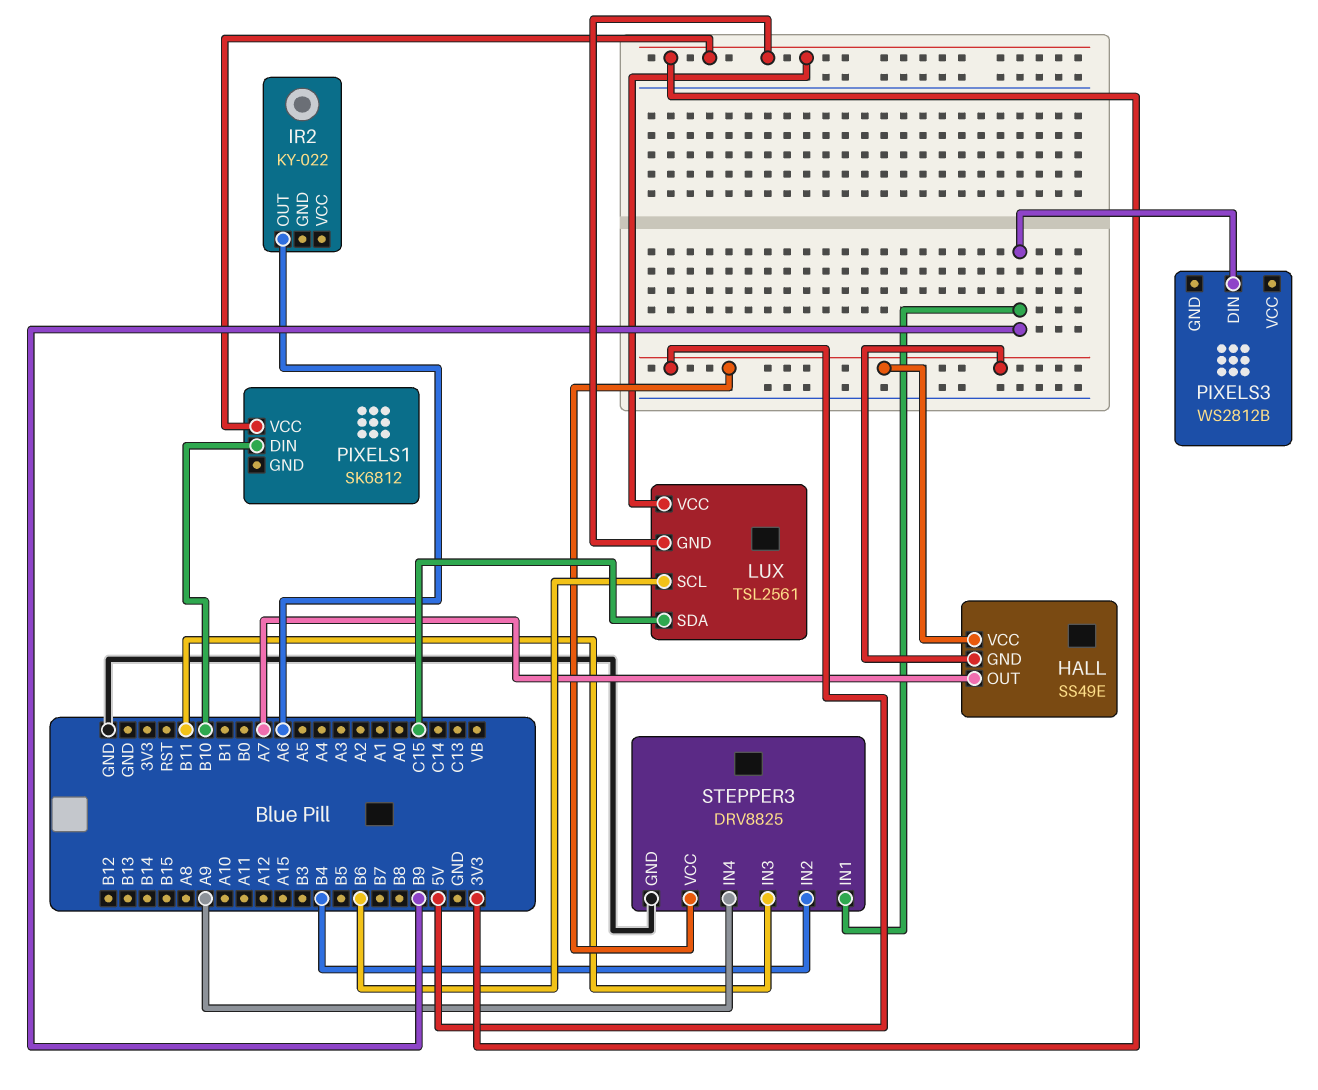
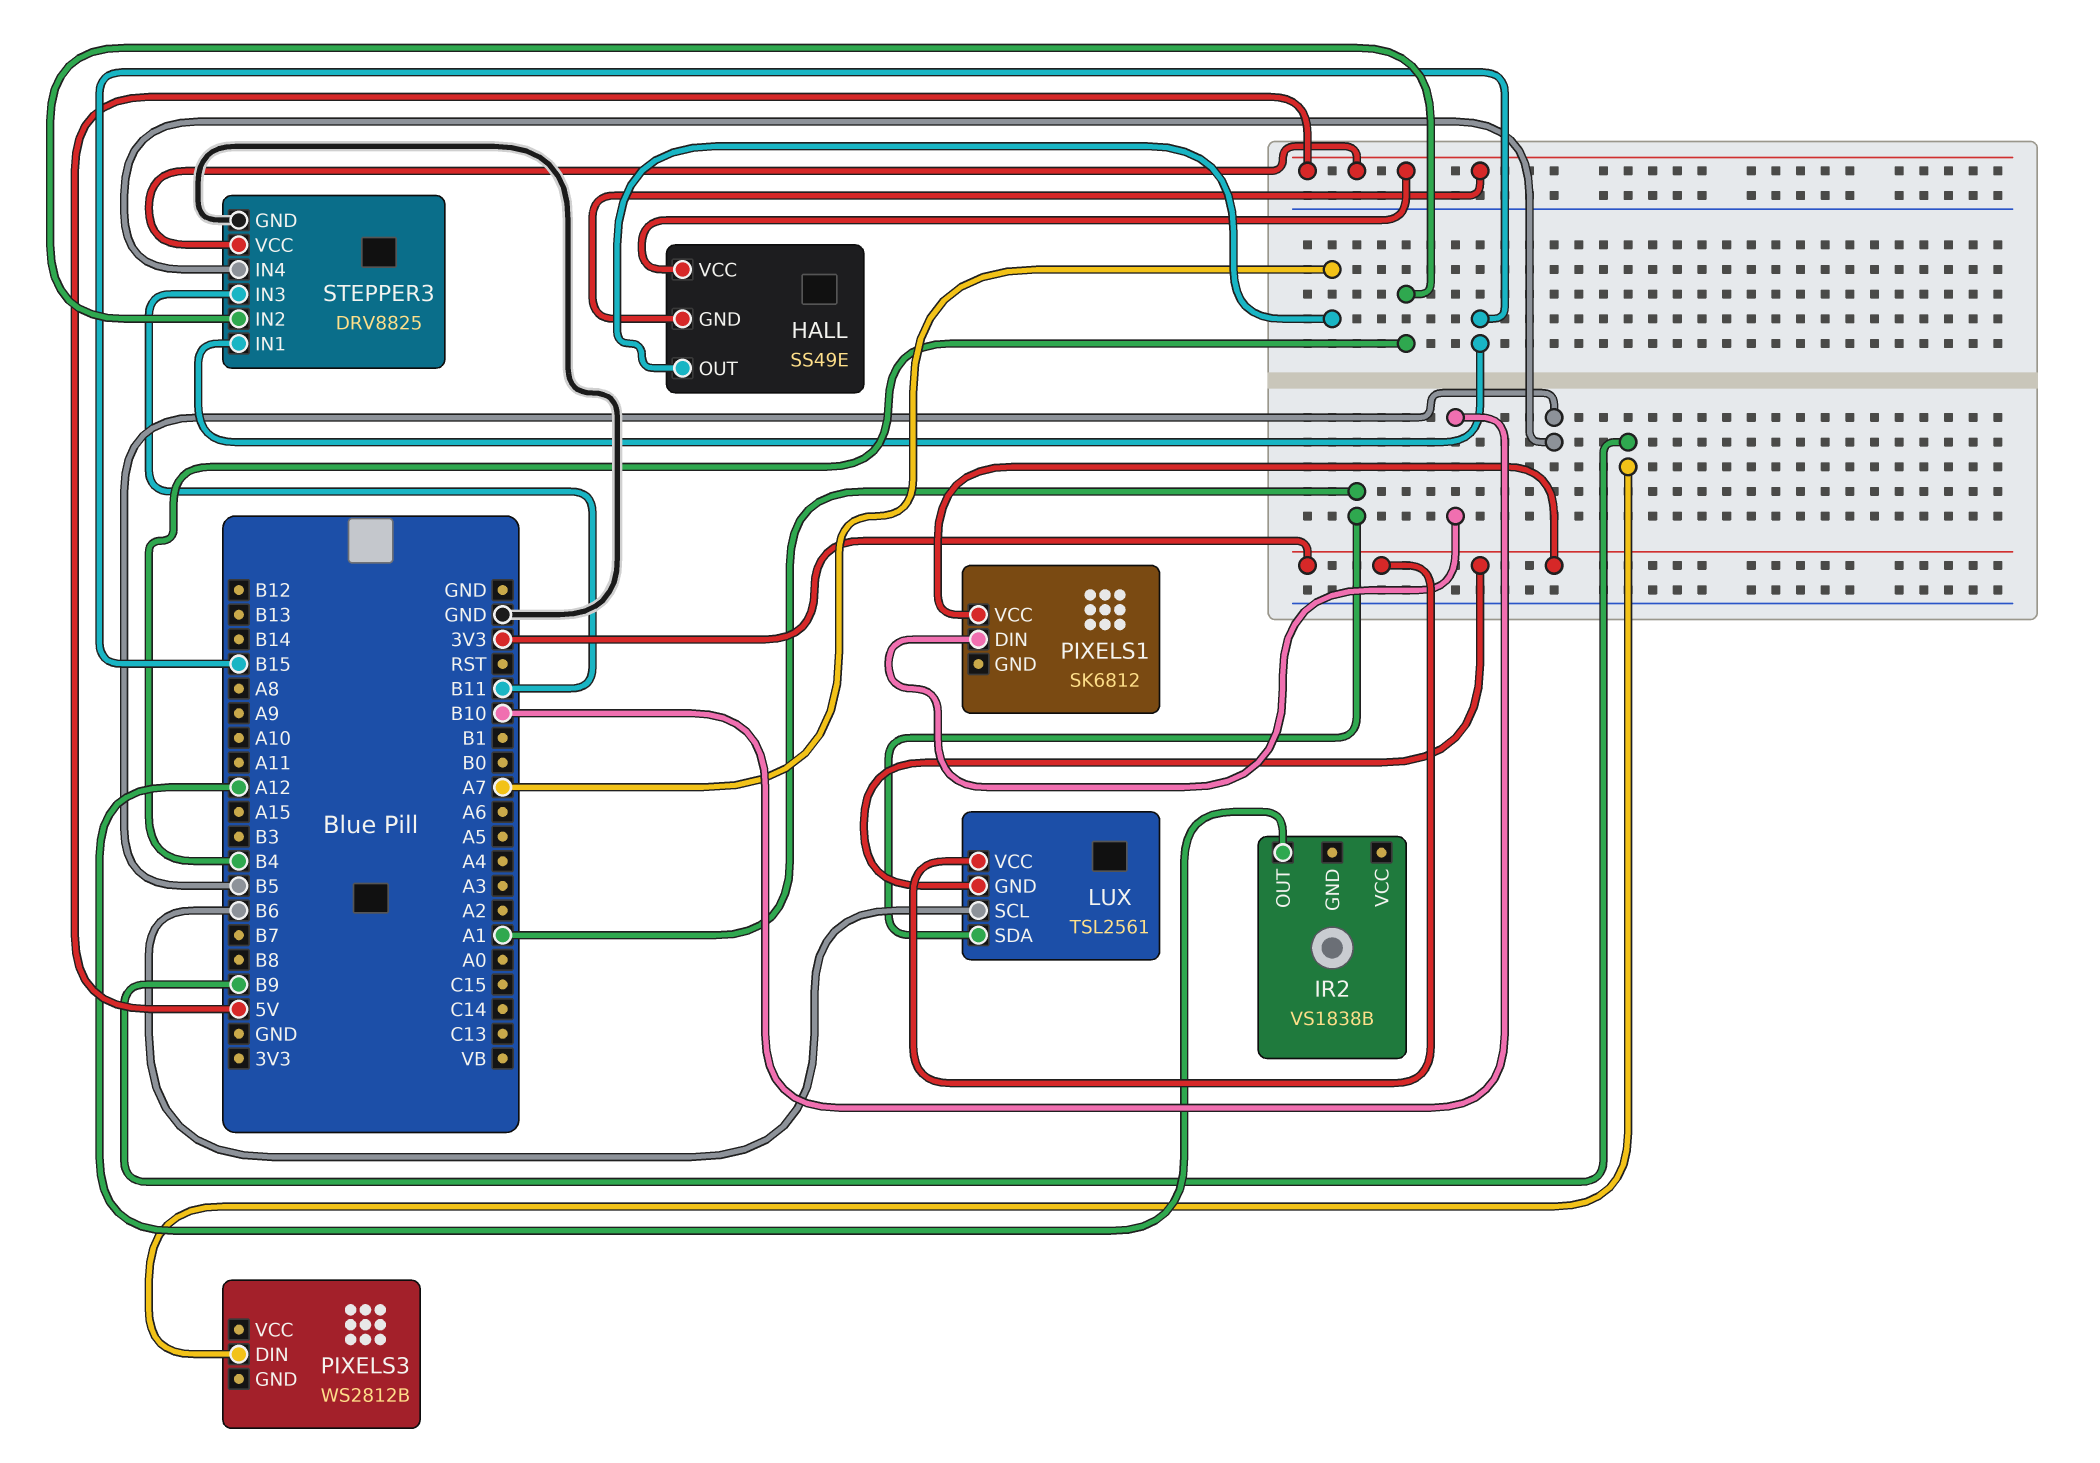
IR2: KY-022 -> VS1838B
IR2 pin OUT: A6 -> A12
LUX pin SDA: C15 -> A1
STEPPER3 pin IN1: B9 -> B15
STEPPER3 pin IN4: A9 -> B5

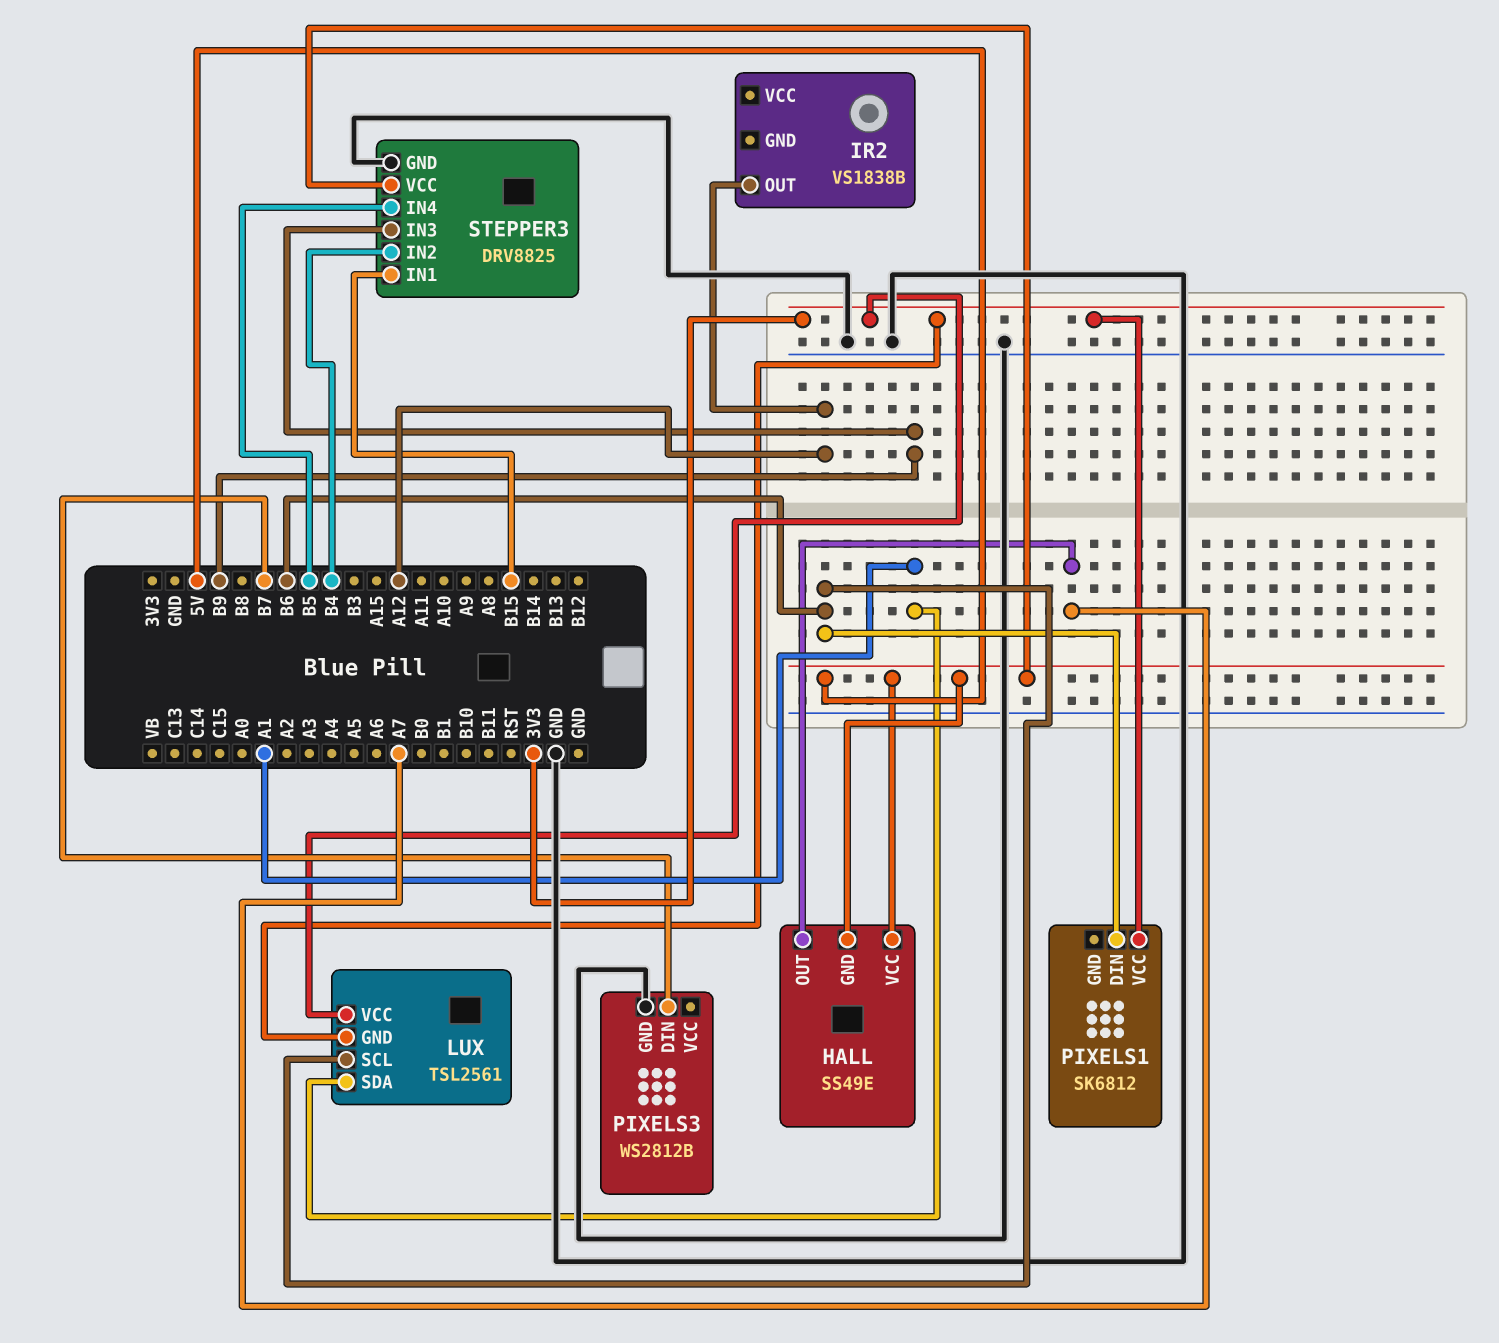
PIXELS1 pin DIN: B10 -> B6
PIXELS3 pin DIN: B9 -> B7
PIXELS3 pin GND: none -> GND
STEPPER3 pin IN3: B11 -> B9

